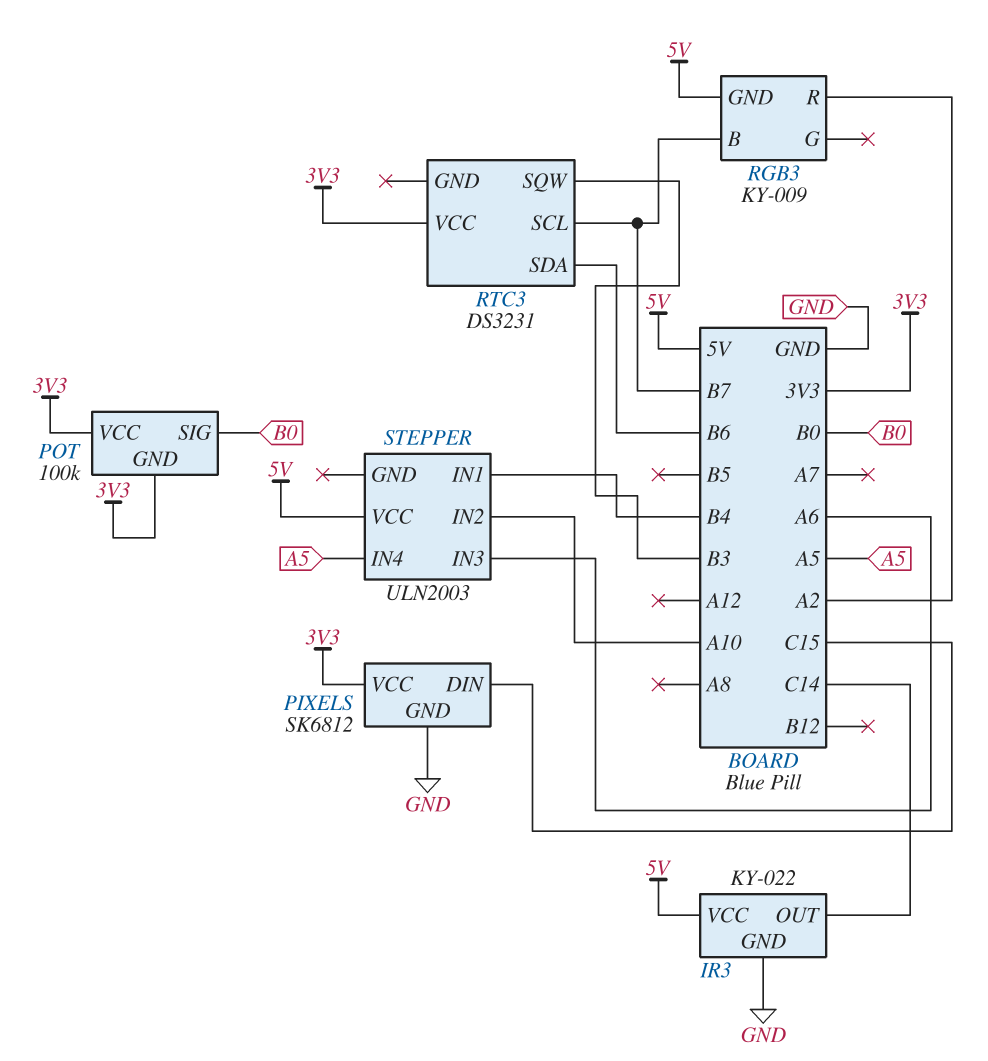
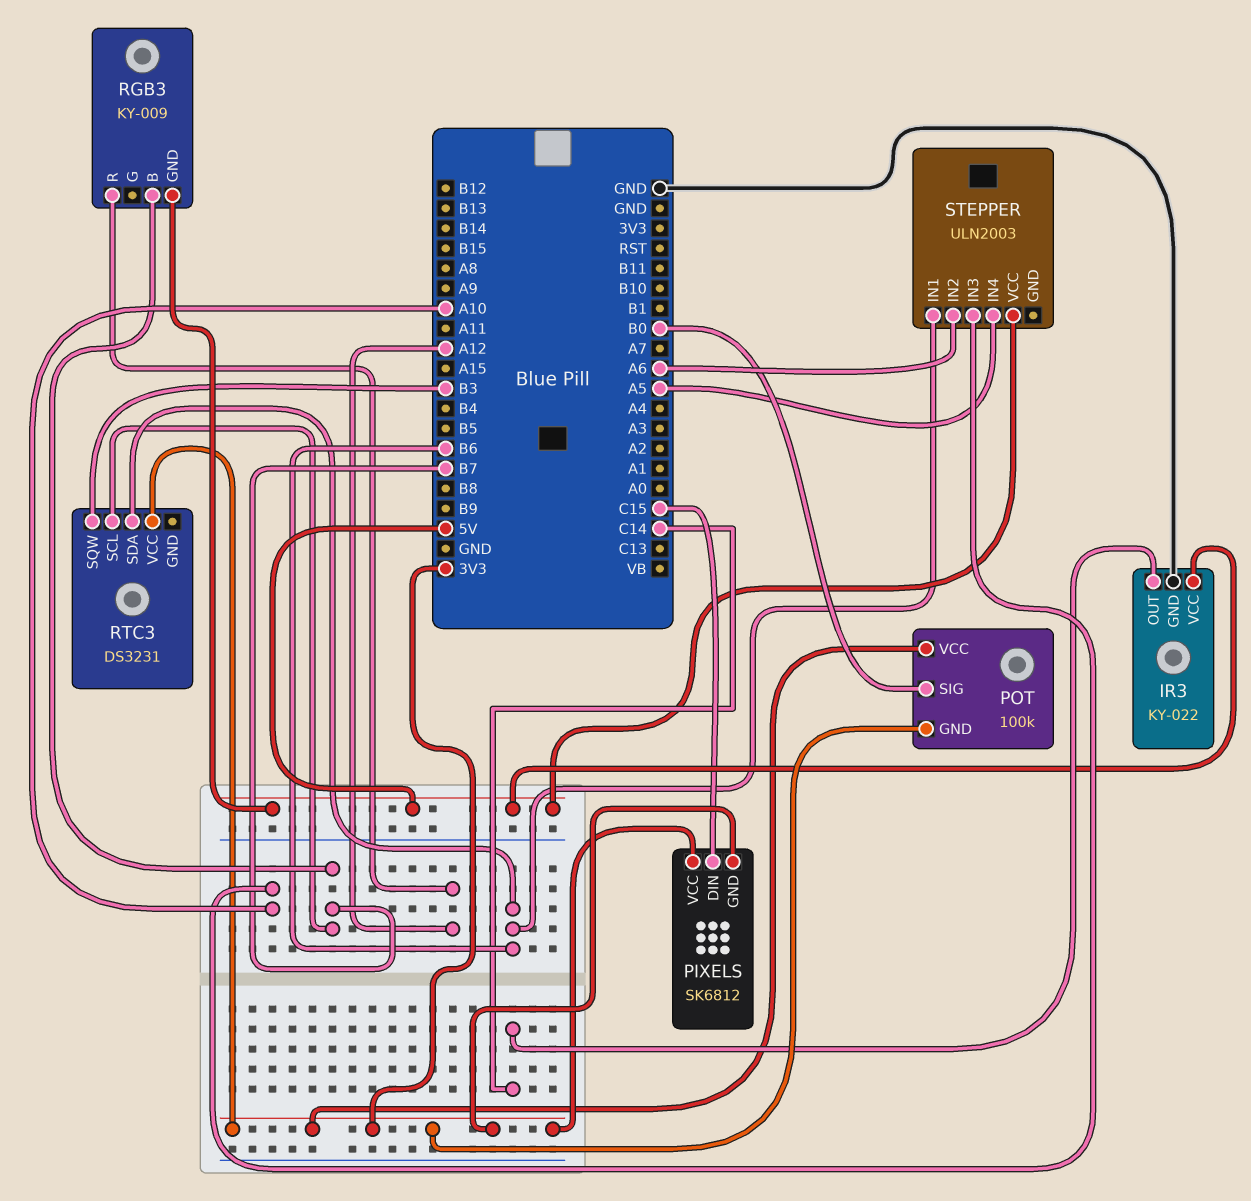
PIXELS pin GND: GND -> 3V3
RGB3 pin R: A2 -> A12
STEPPER pin IN1: B4 -> B6
STEPPER pin IN2: A10 -> A6
STEPPER pin IN3: A6 -> A10

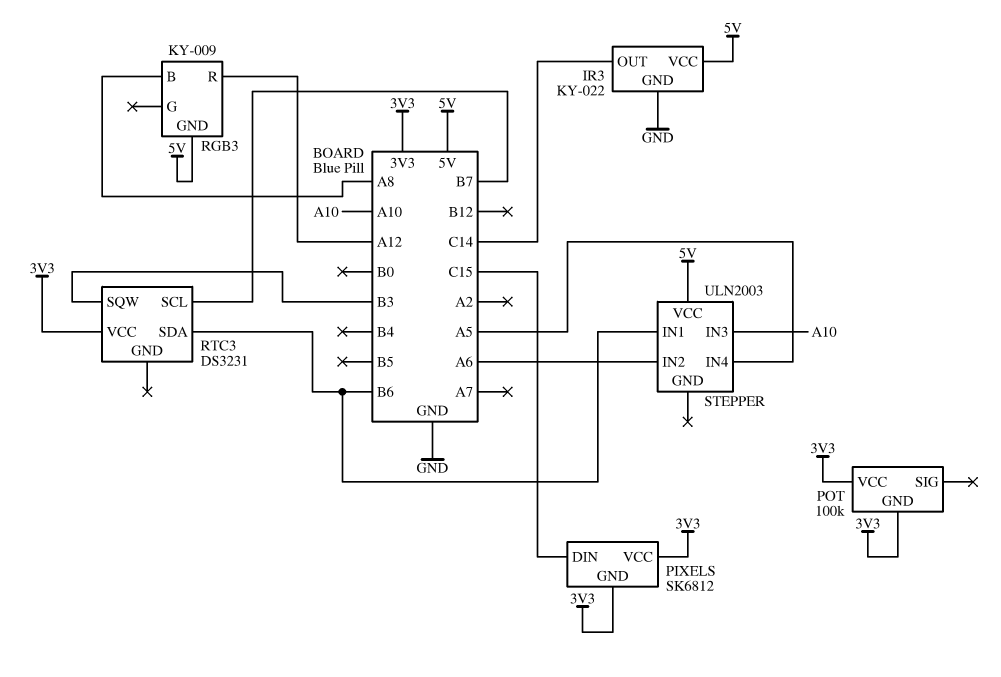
POT pin SIG: B0 -> none
RGB3 pin B: B7 -> A8

